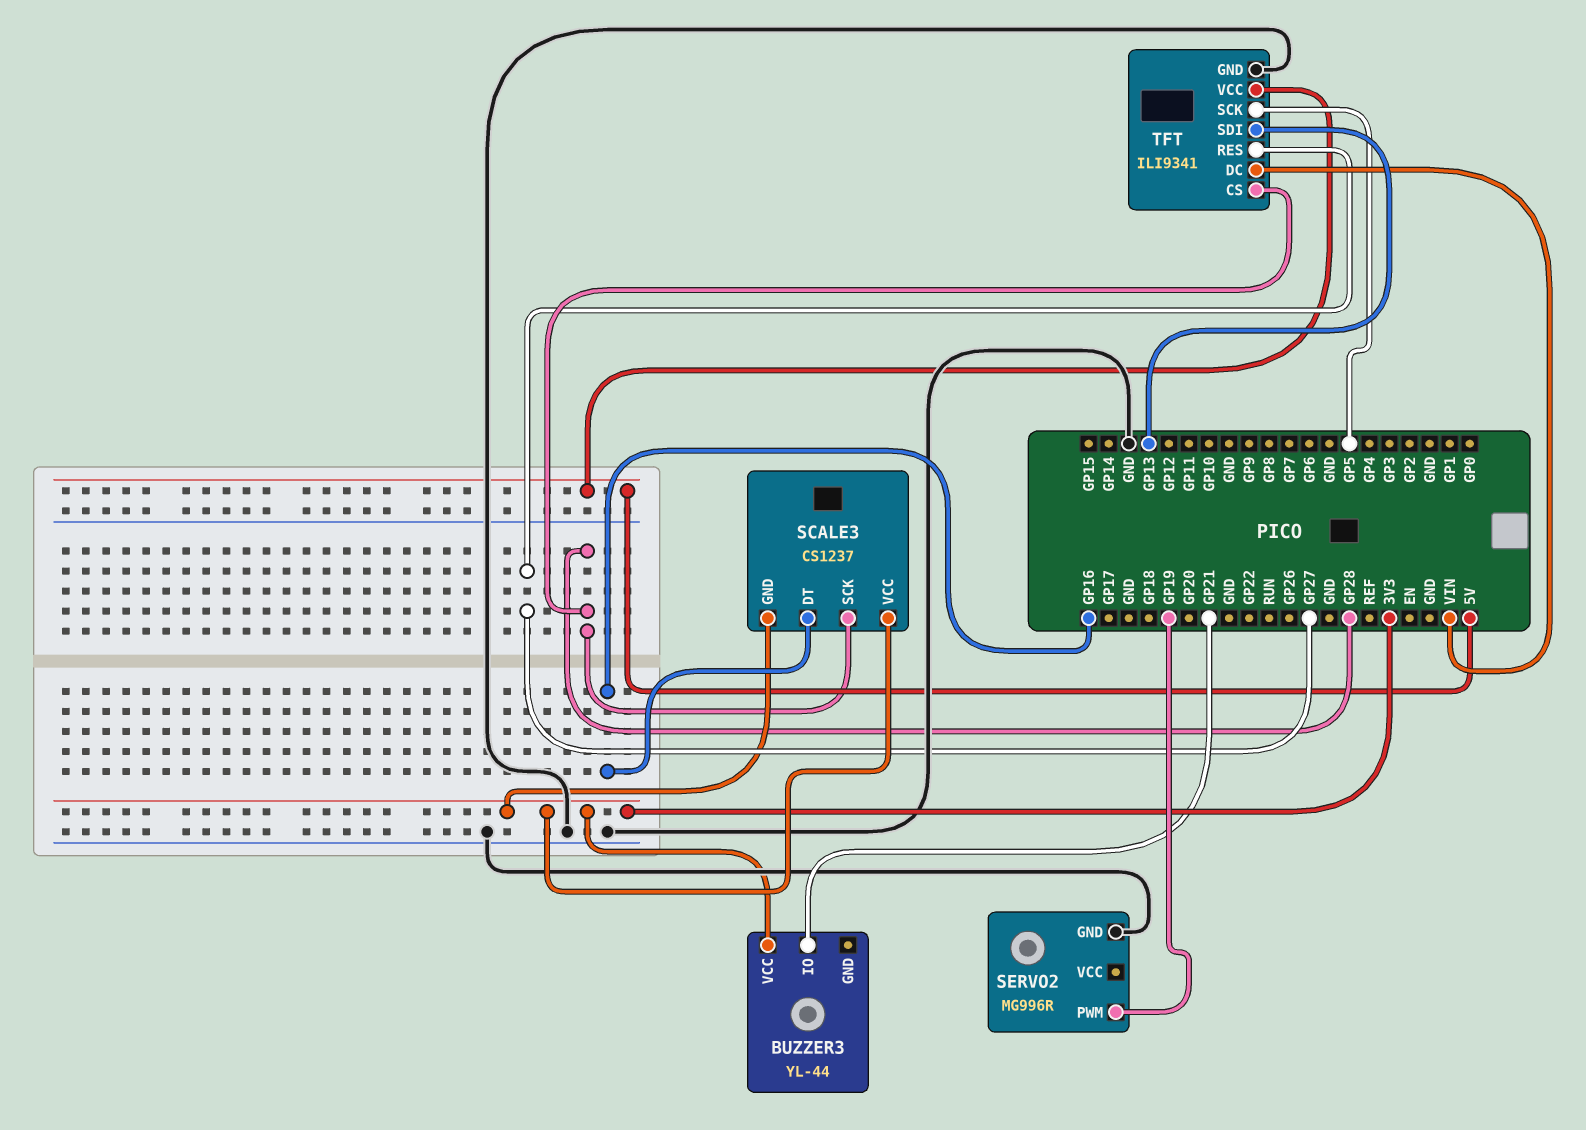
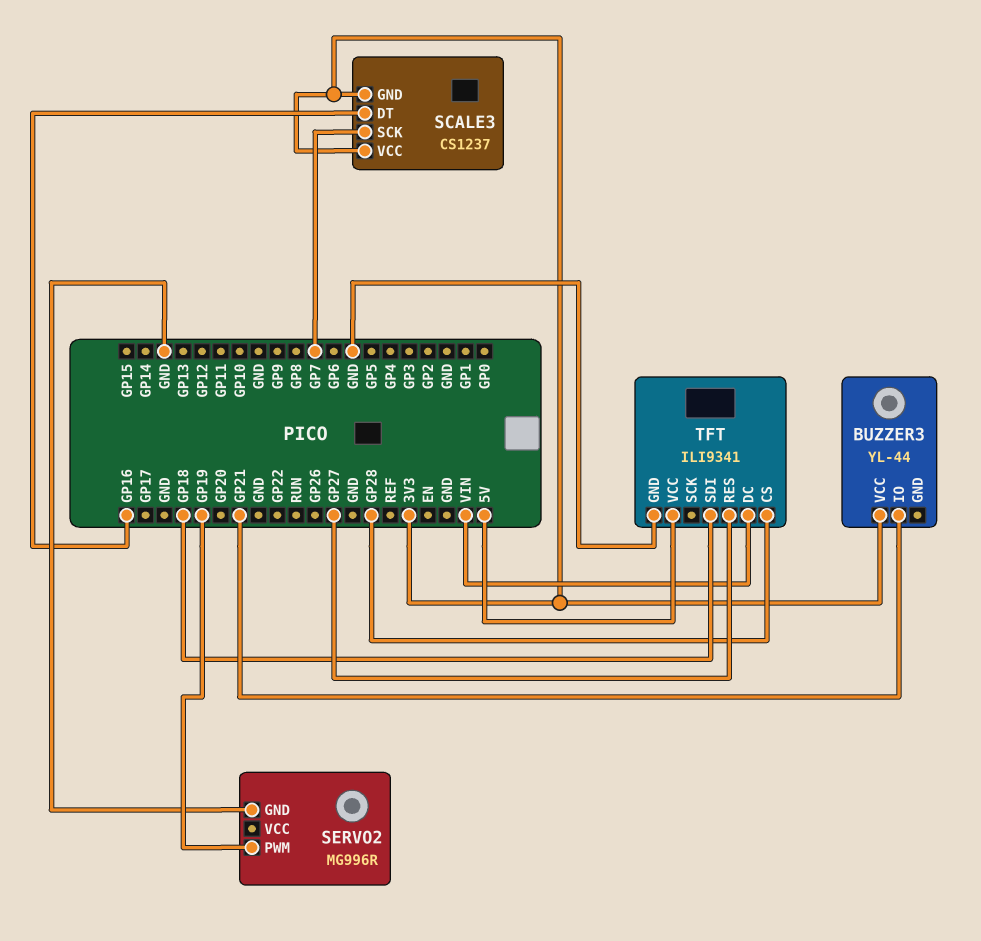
SCALE3 pin SCK: GP28 -> GP7
TFT pin SCK: GP5 -> none
TFT pin SDI: GP13 -> GP18

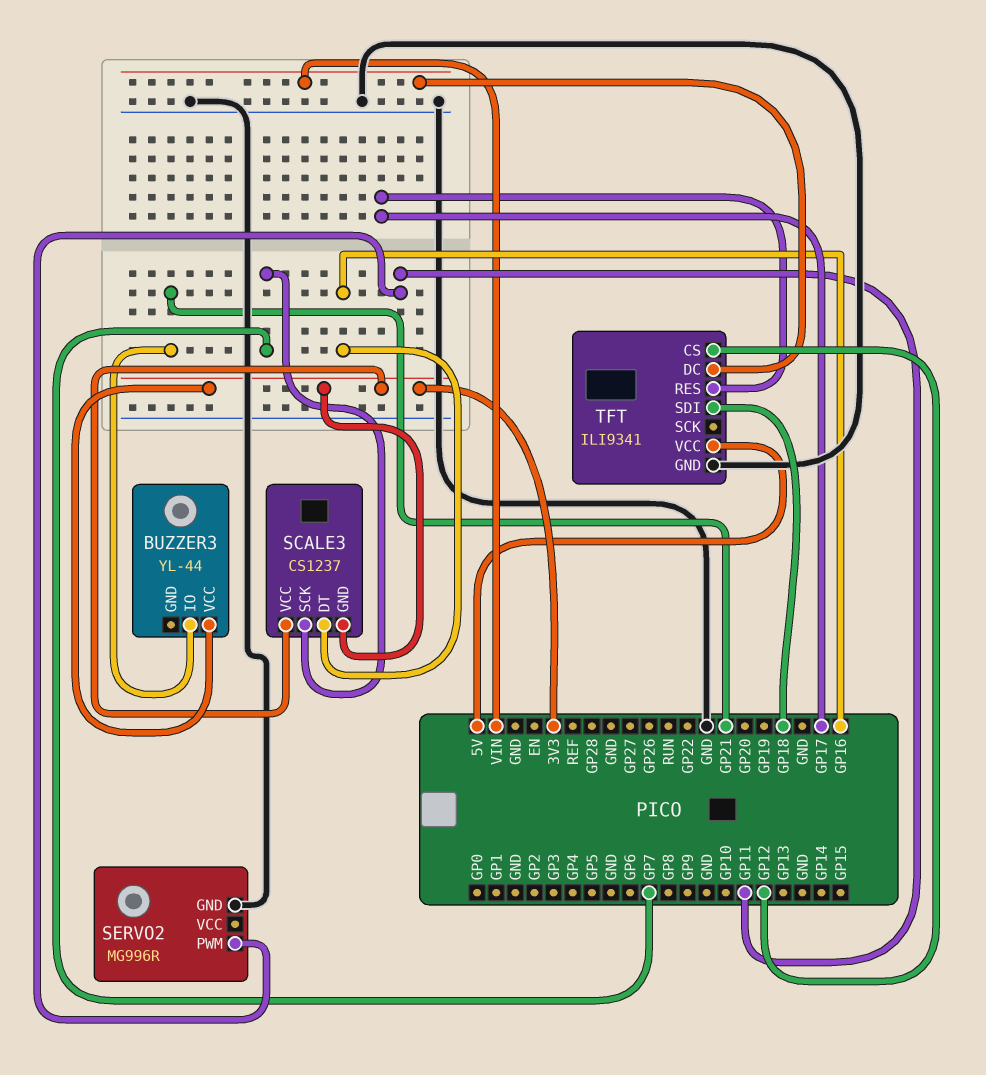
SERVO2 pin PWM: GP19 -> GP11
TFT pin CS: GP28 -> GP12
TFT pin RES: GP27 -> GP17

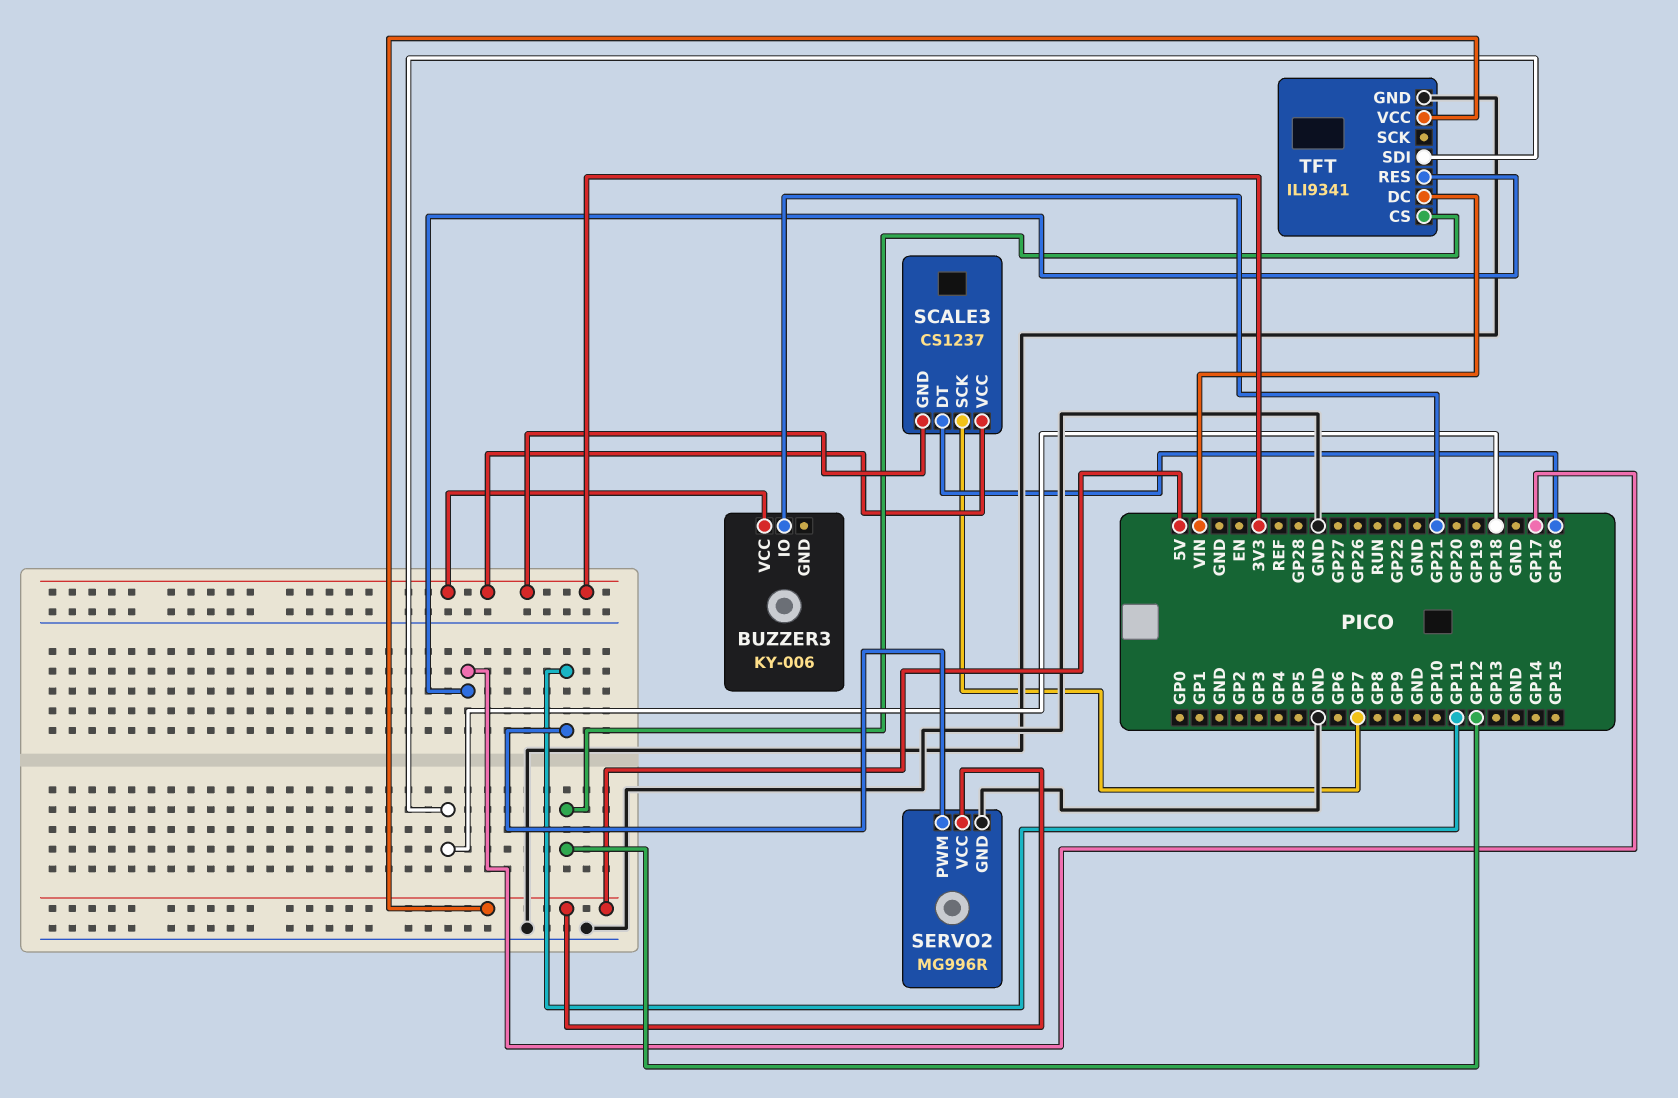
BUZZER3: YL-44 -> KY-006
SERVO2 pin VCC: none -> 5V

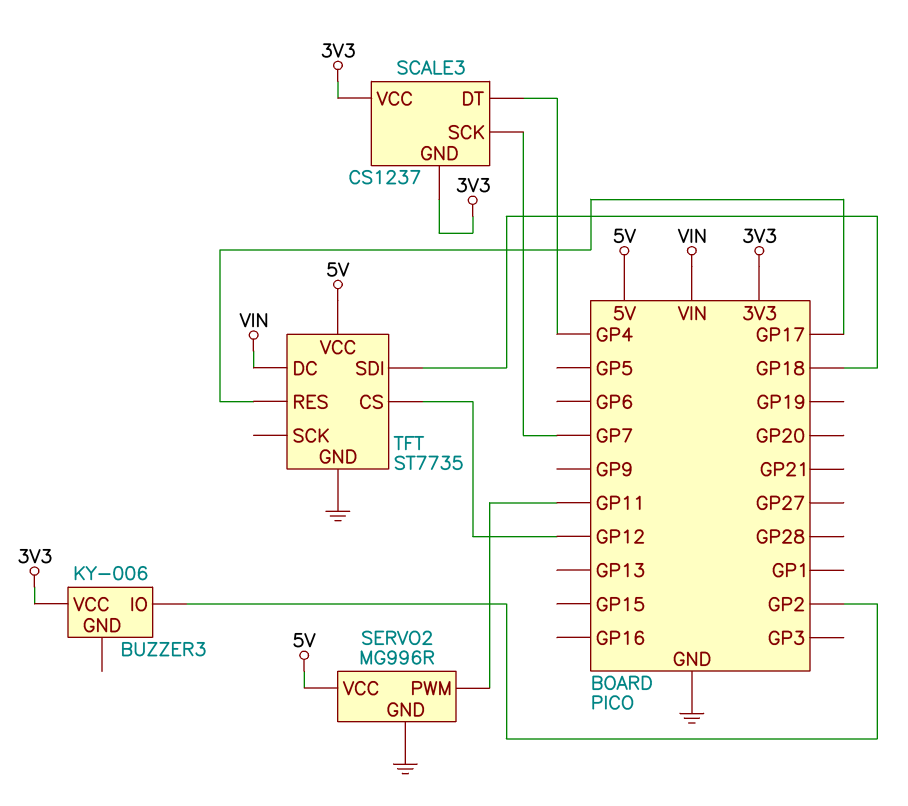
BUZZER3 pin IO: GP21 -> GP2
SCALE3 pin DT: GP16 -> GP4
TFT: ILI9341 -> ST7735

